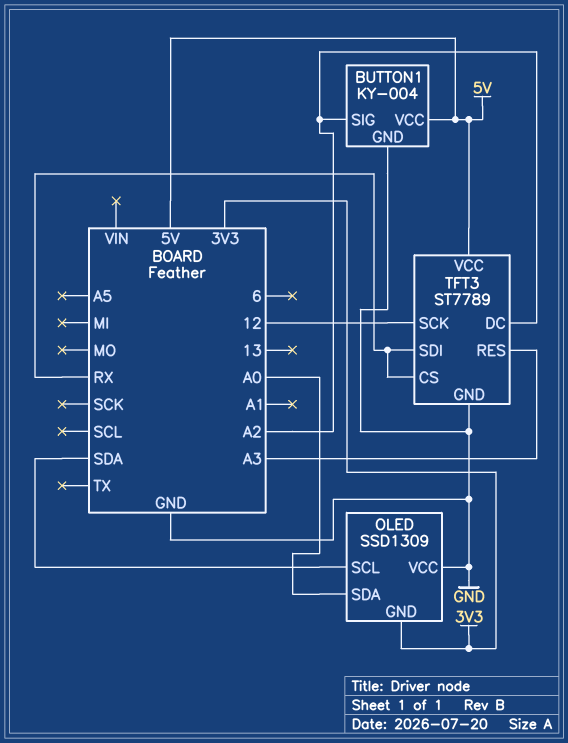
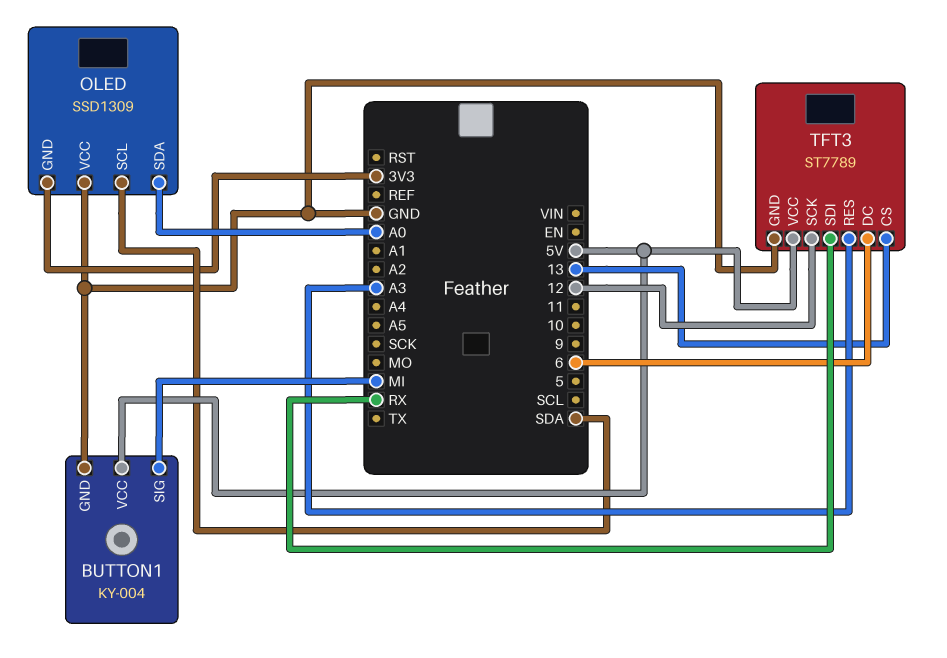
BUTTON1 pin SIG: A2 -> MI
TFT3 pin CS: RX -> 13
TFT3 pin DC: A2 -> 6

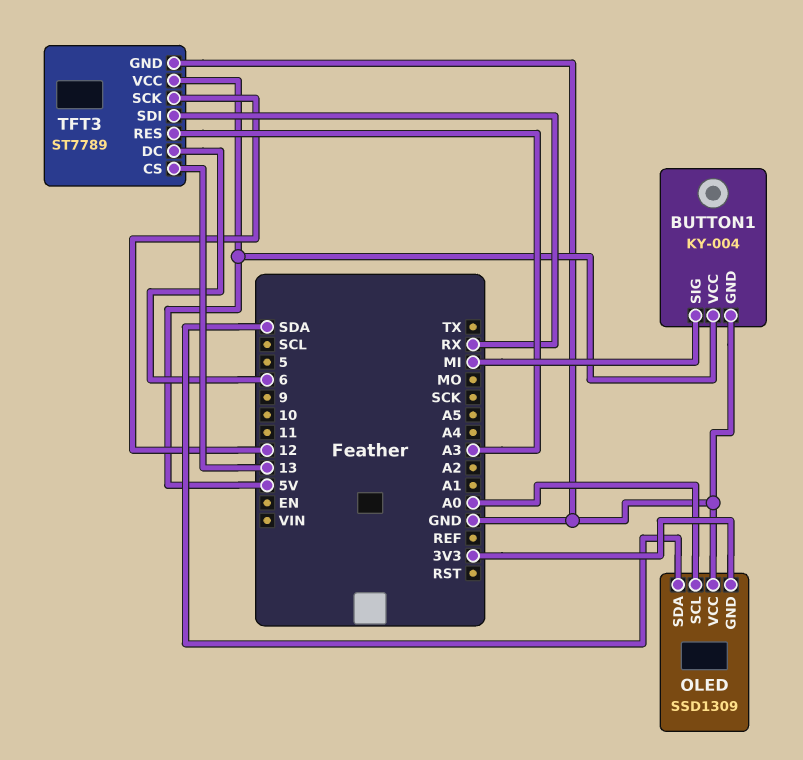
OLED pin SCL: SDA -> A0
OLED pin SDA: A0 -> SDA

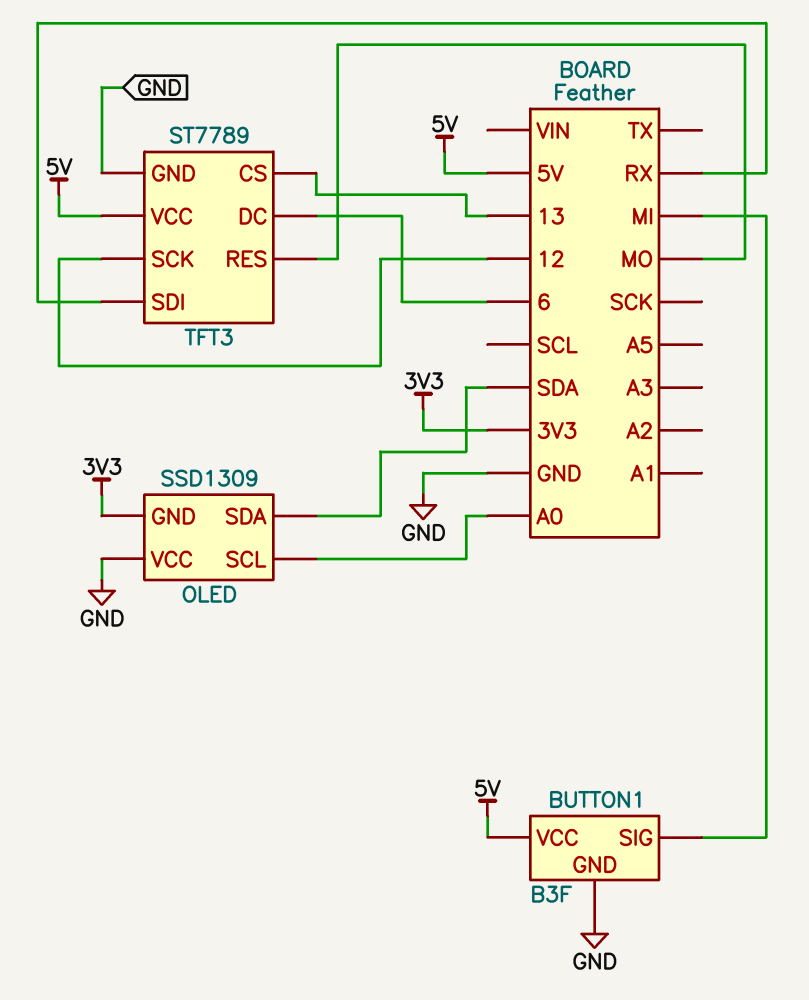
BUTTON1: KY-004 -> B3F
TFT3 pin RES: A3 -> MO

